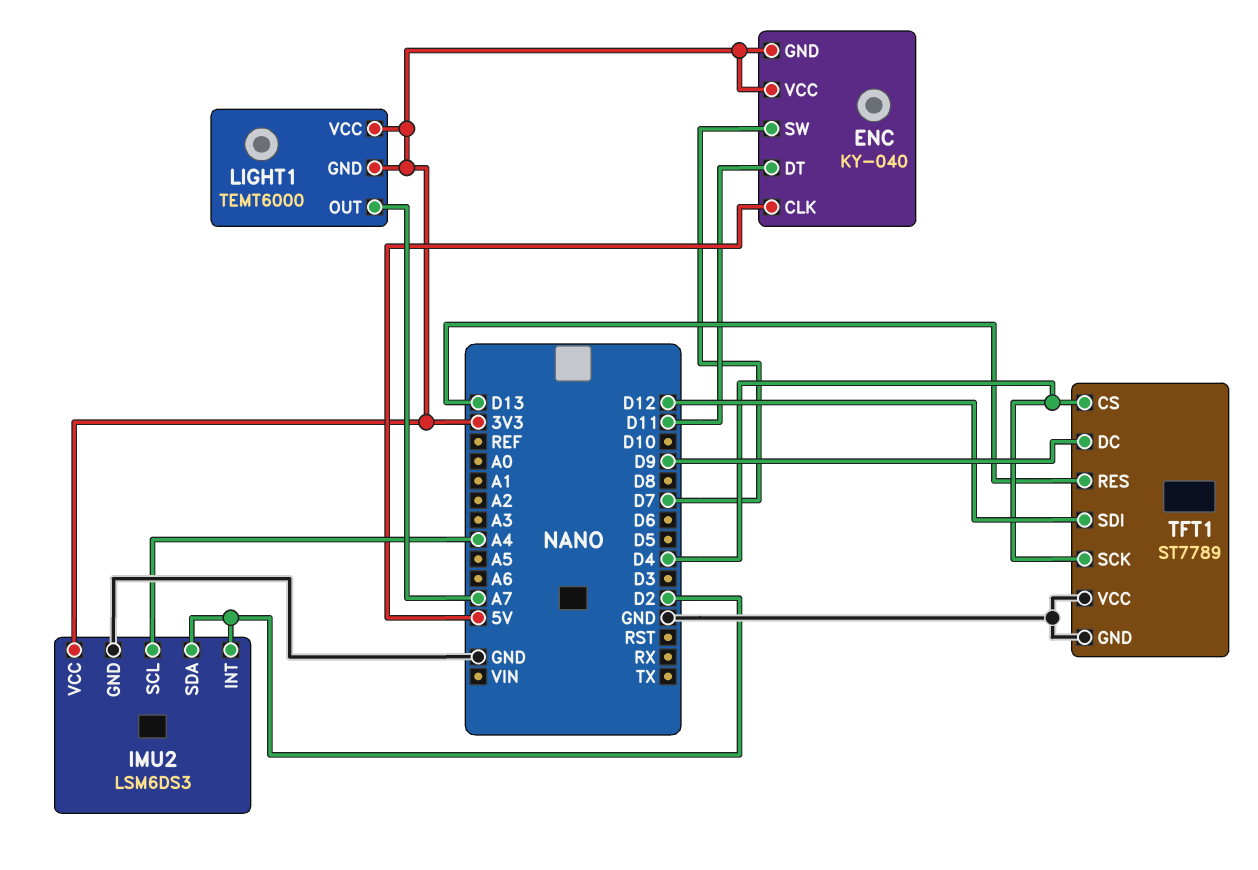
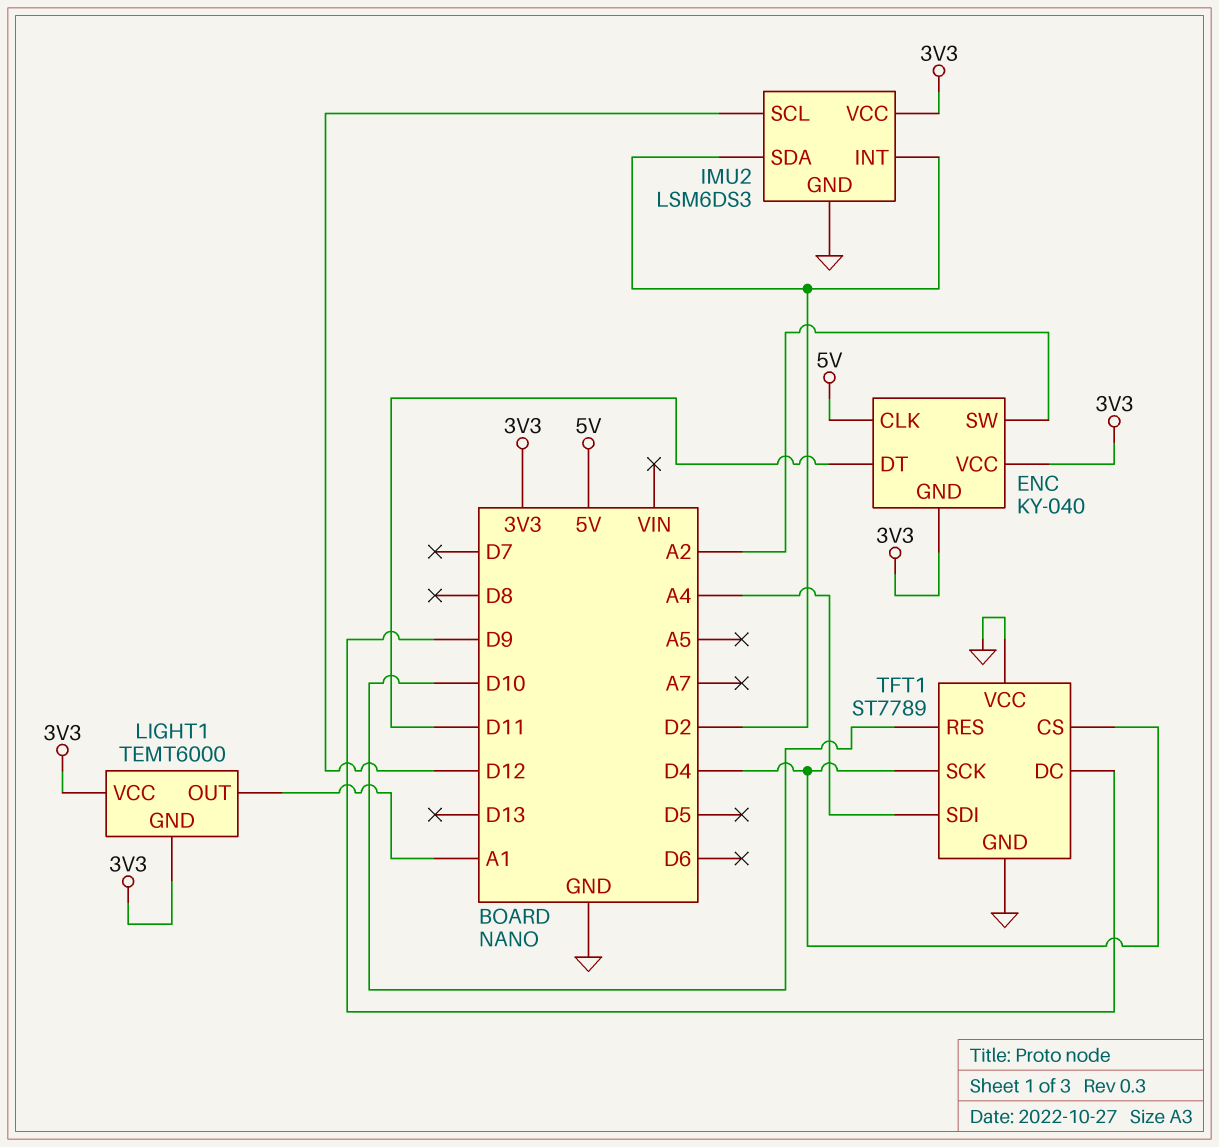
ENC pin SW: D7 -> A2
IMU2 pin SCL: A4 -> D12
LIGHT1 pin OUT: A7 -> A1
TFT1 pin RES: D13 -> D10
TFT1 pin SDI: D12 -> A4

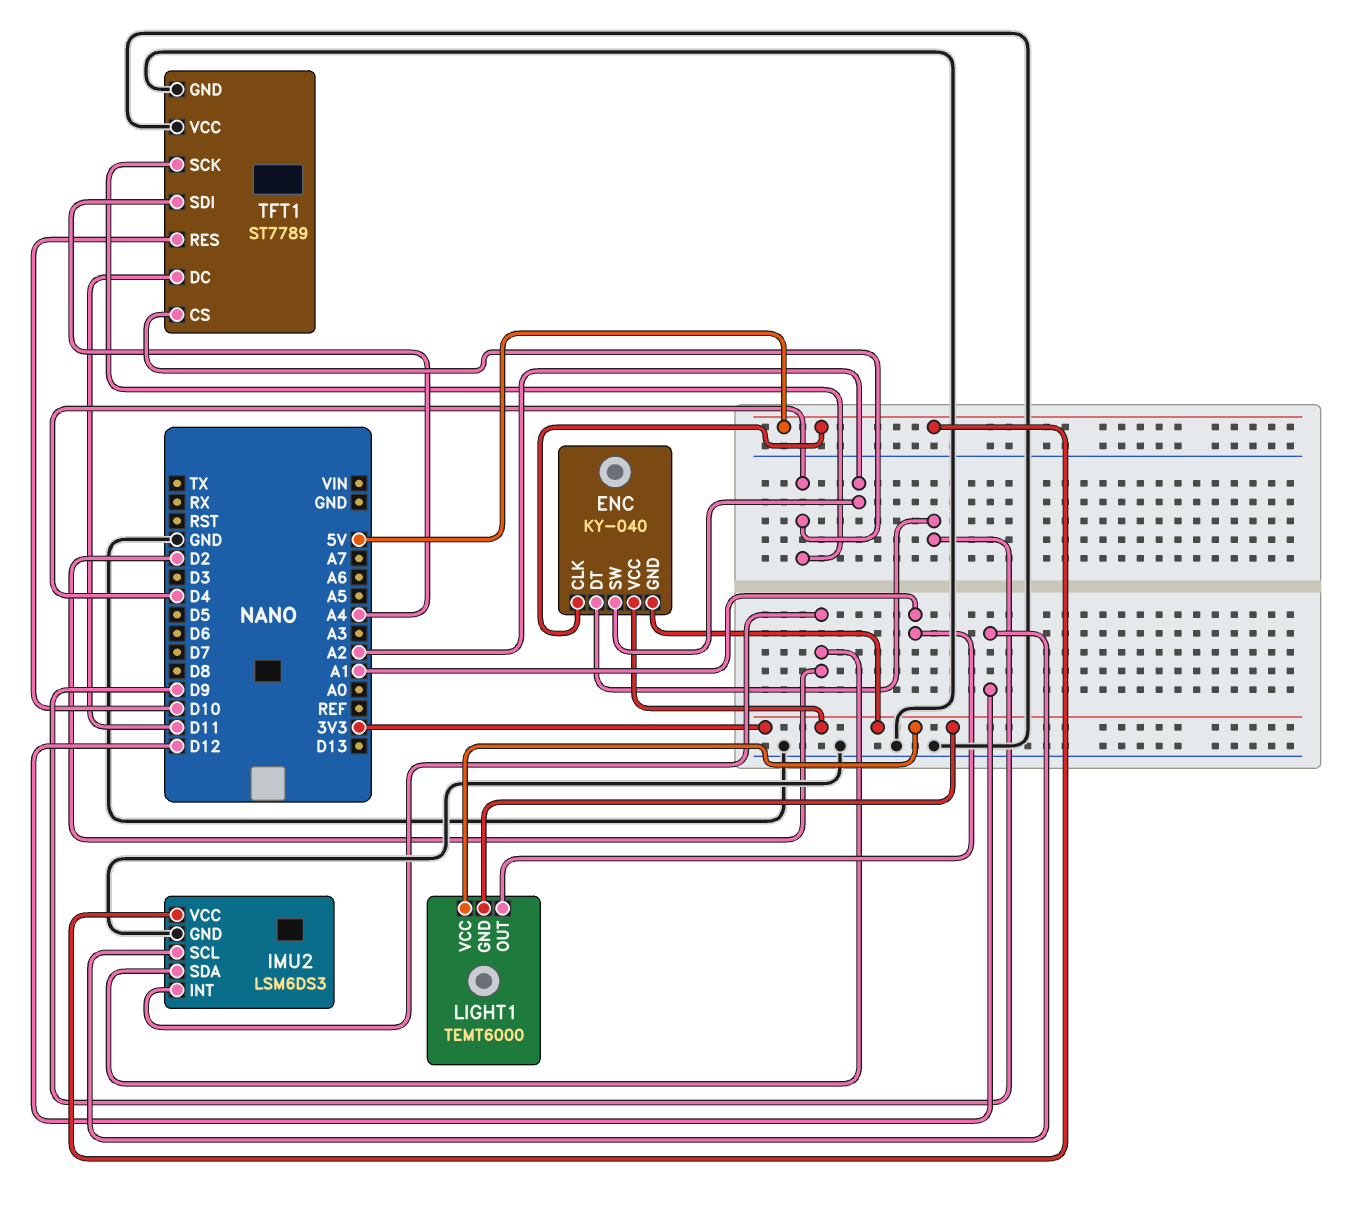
ENC pin DT: D11 -> D9
IMU2 pin VCC: 3V3 -> 5V
TFT1 pin DC: D9 -> D11

